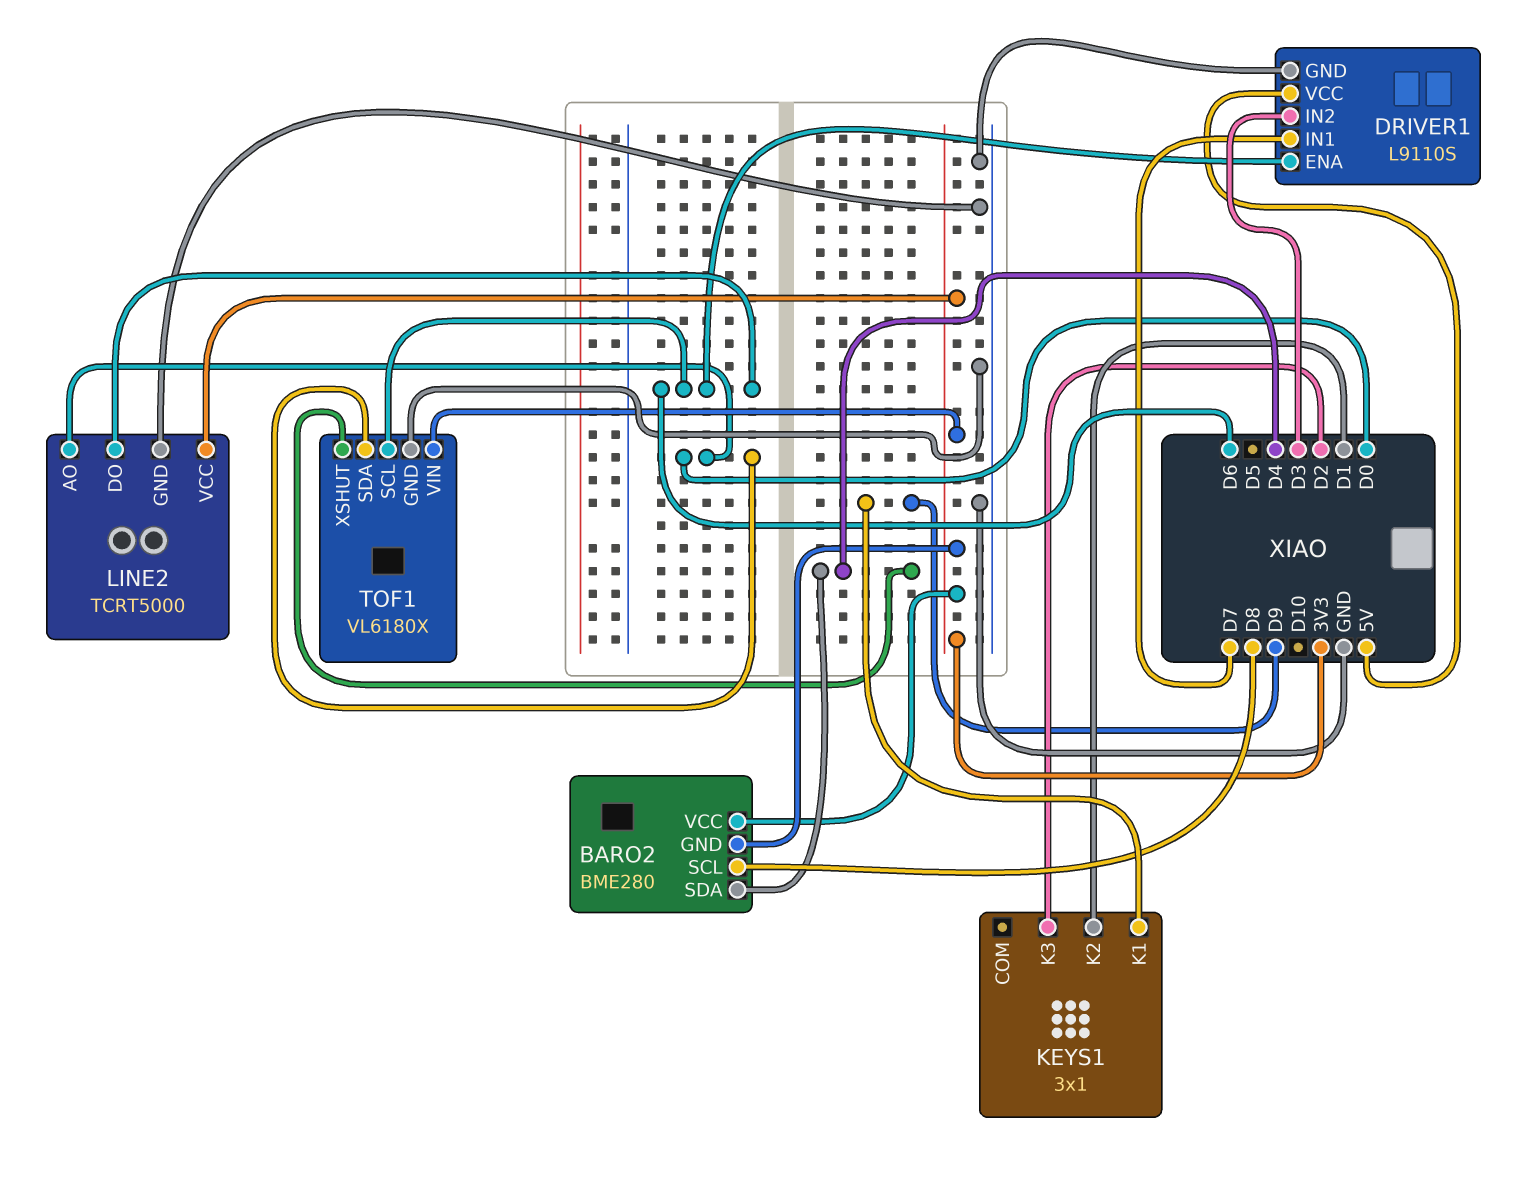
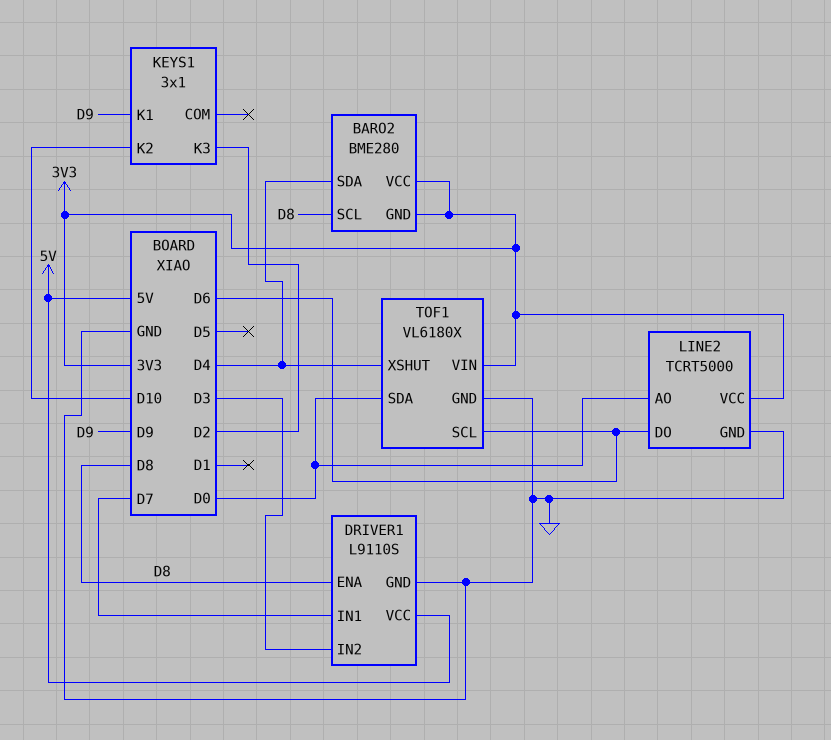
DRIVER1 pin ENA: D6 -> D8
KEYS1 pin K2: D1 -> D10

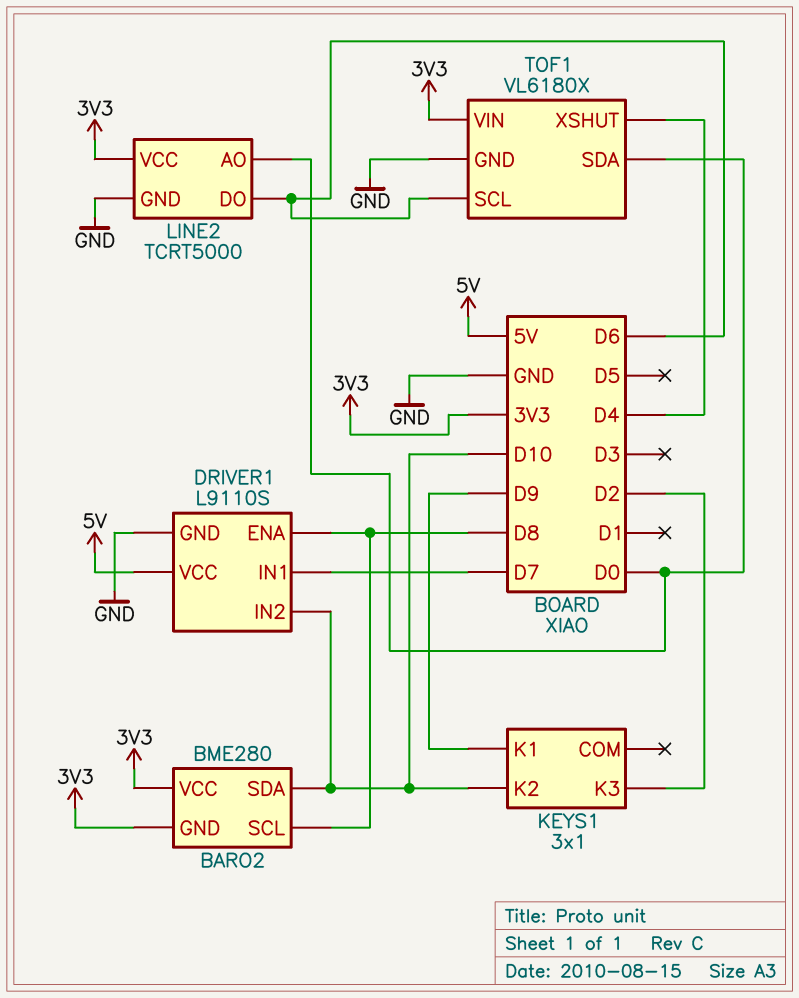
BARO2 pin SDA: D4 -> D10
DRIVER1 pin IN2: D3 -> D10

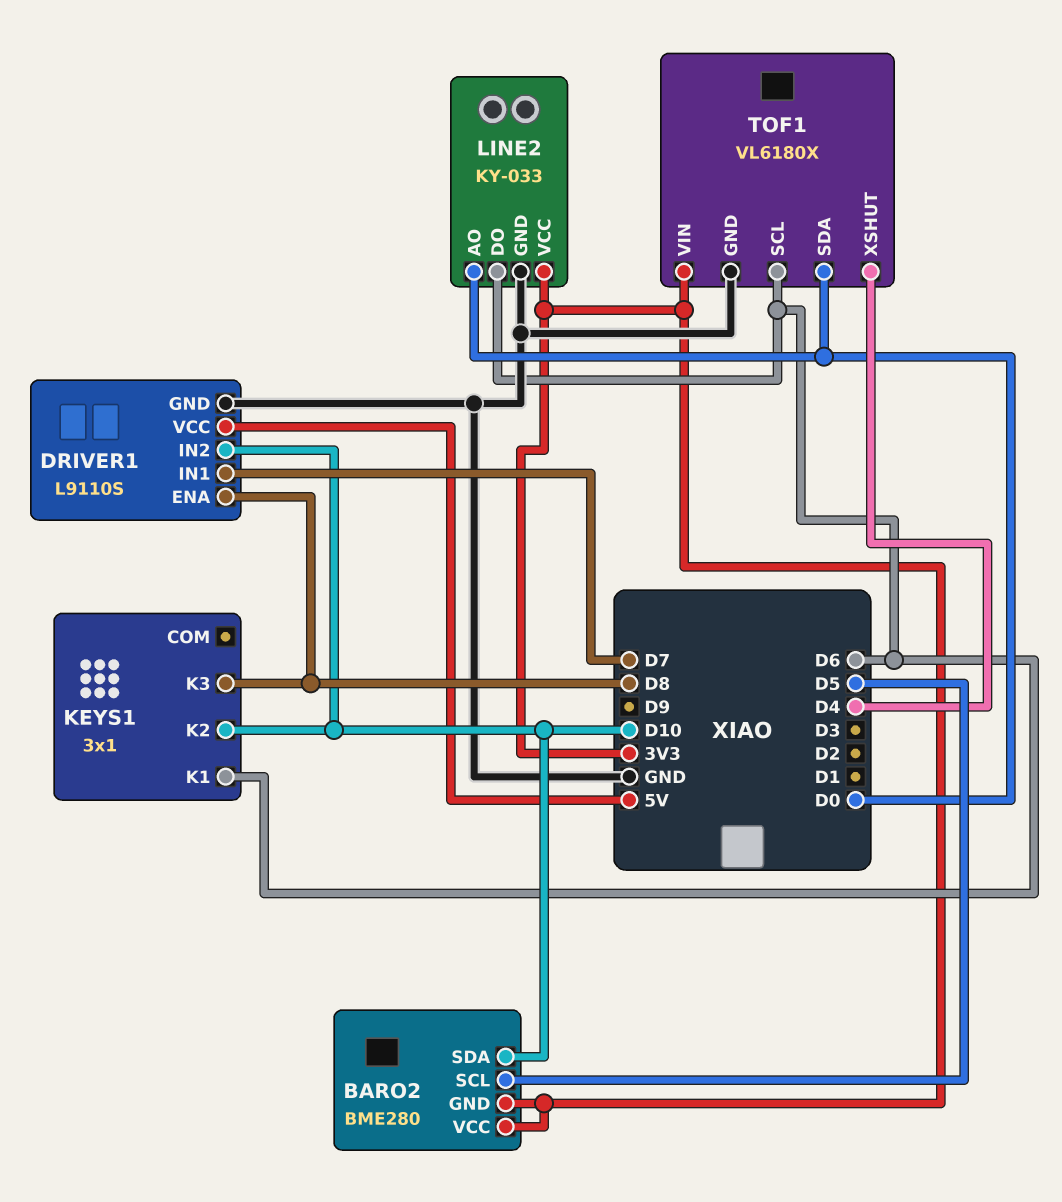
BARO2 pin SCL: D8 -> D5
KEYS1 pin K1: D9 -> D6
KEYS1 pin K3: D2 -> D8
LINE2: TCRT5000 -> KY-033

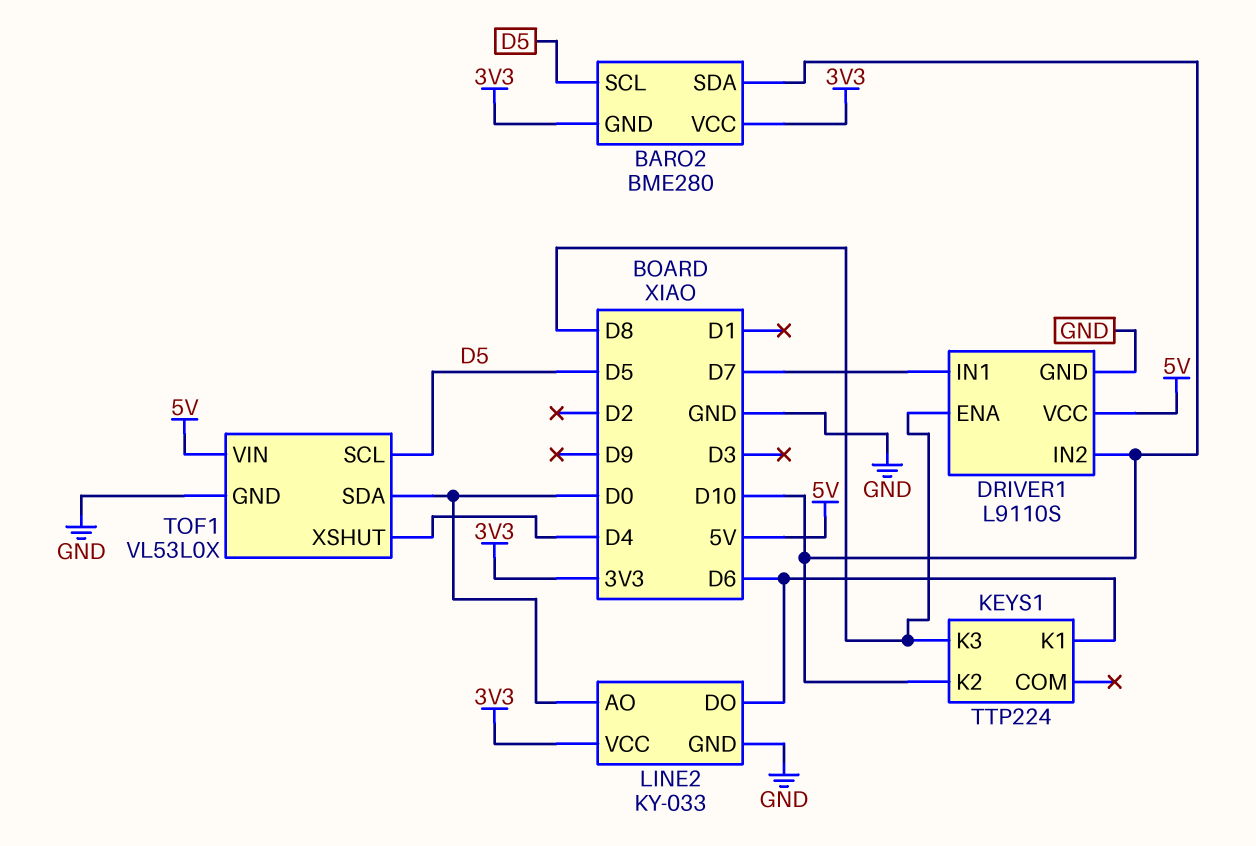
KEYS1: 3x1 -> TTP224
TOF1: VL6180X -> VL53L0X
TOF1 pin SCL: D6 -> D5
TOF1 pin VIN: 3V3 -> 5V

